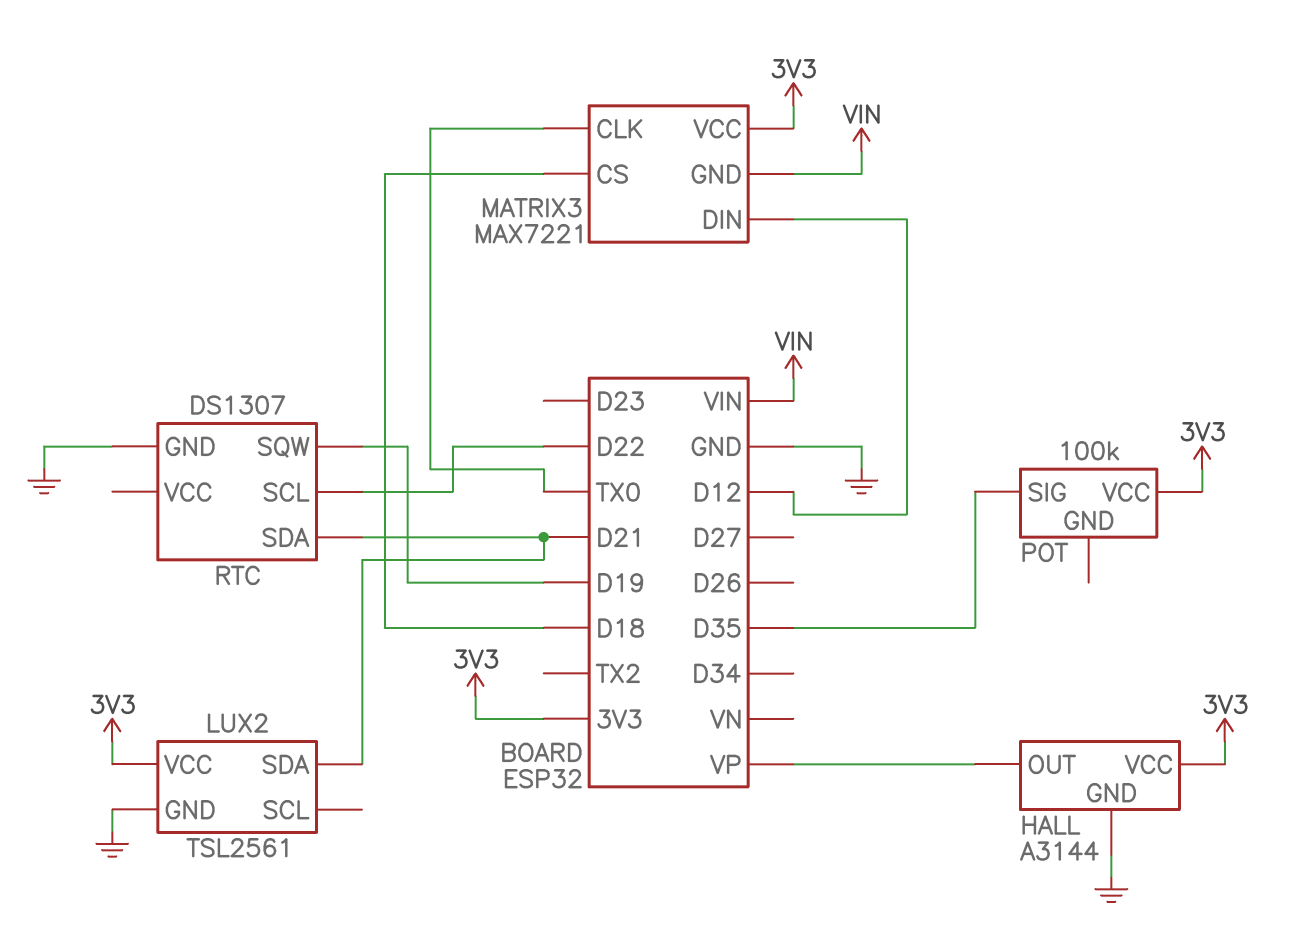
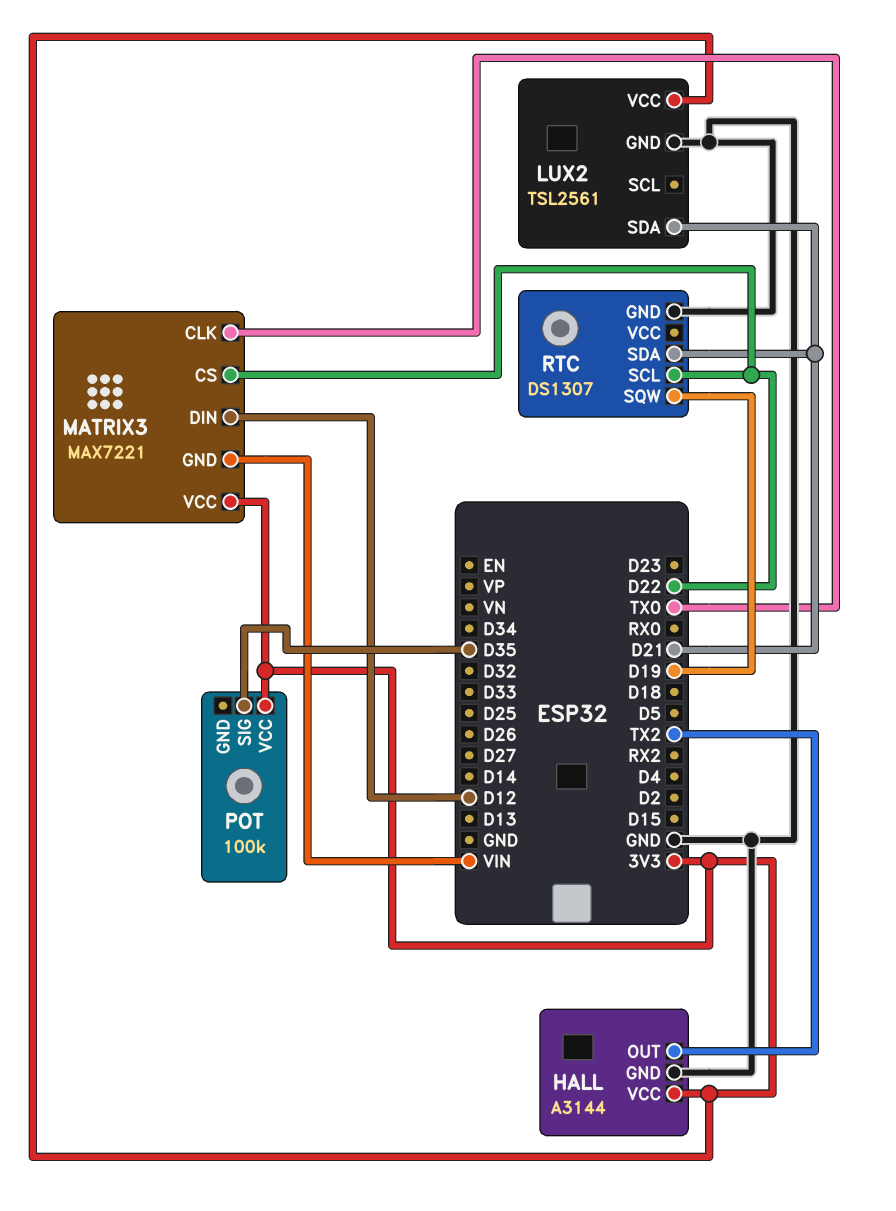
HALL pin OUT: VP -> TX2
MATRIX3 pin CS: D18 -> D22

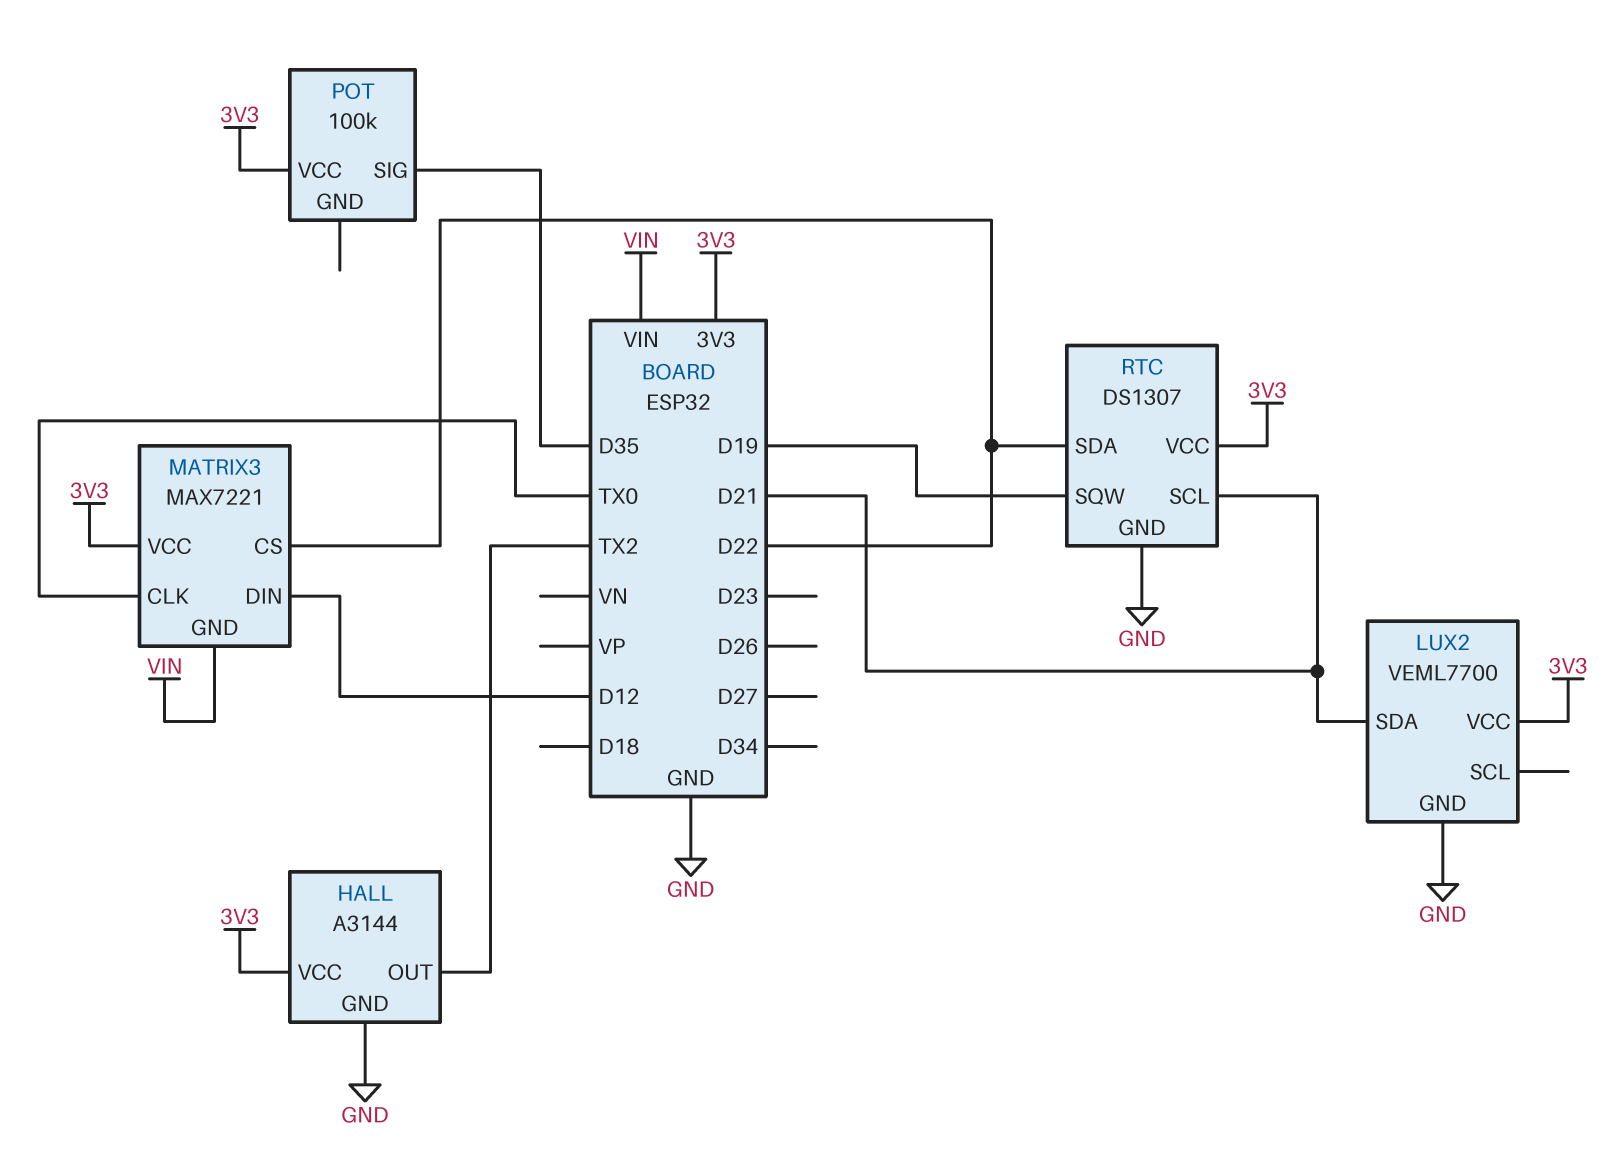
LUX2: TSL2561 -> VEML7700
RTC pin SCL: D22 -> D21
RTC pin SDA: D21 -> D22
RTC pin VCC: none -> 3V3

